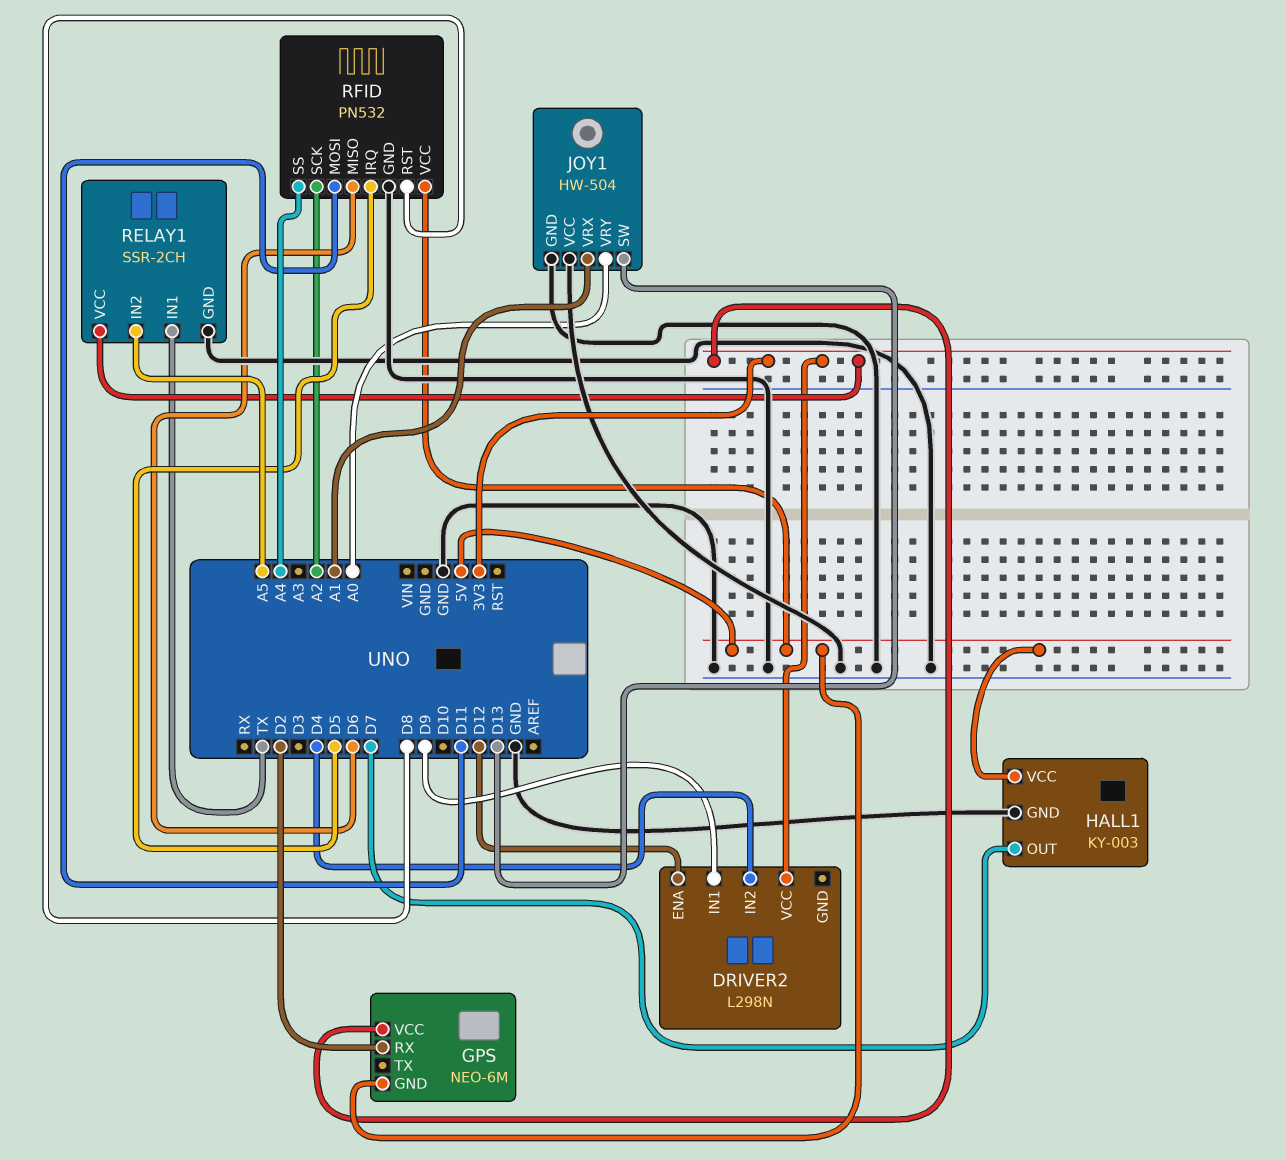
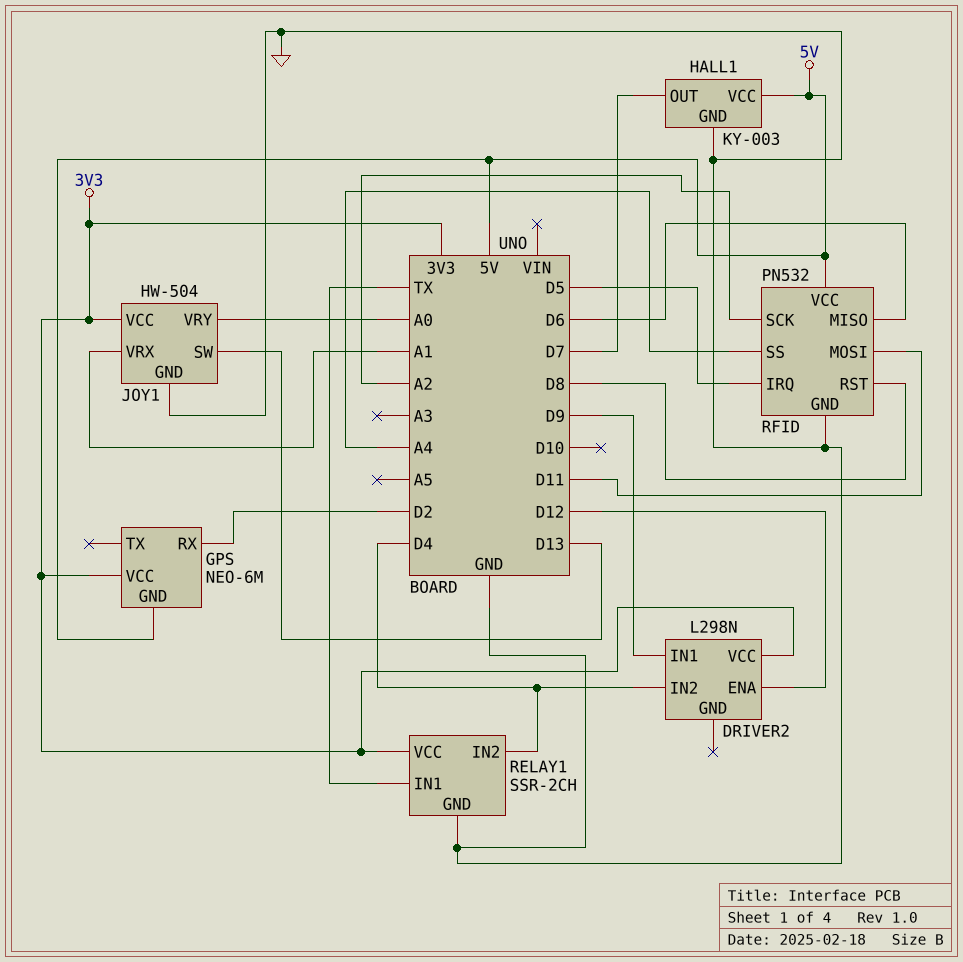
JOY1 pin VCC: GND -> 3V3
RELAY1 pin IN2: A5 -> D4

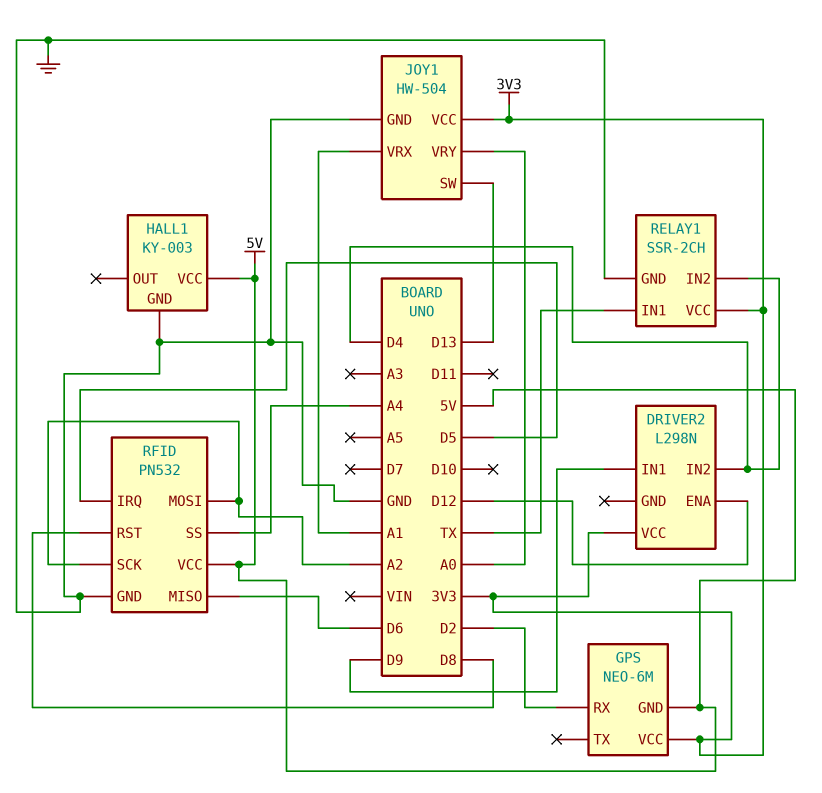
HALL1 pin OUT: D7 -> none
RFID pin MOSI: D11 -> A2

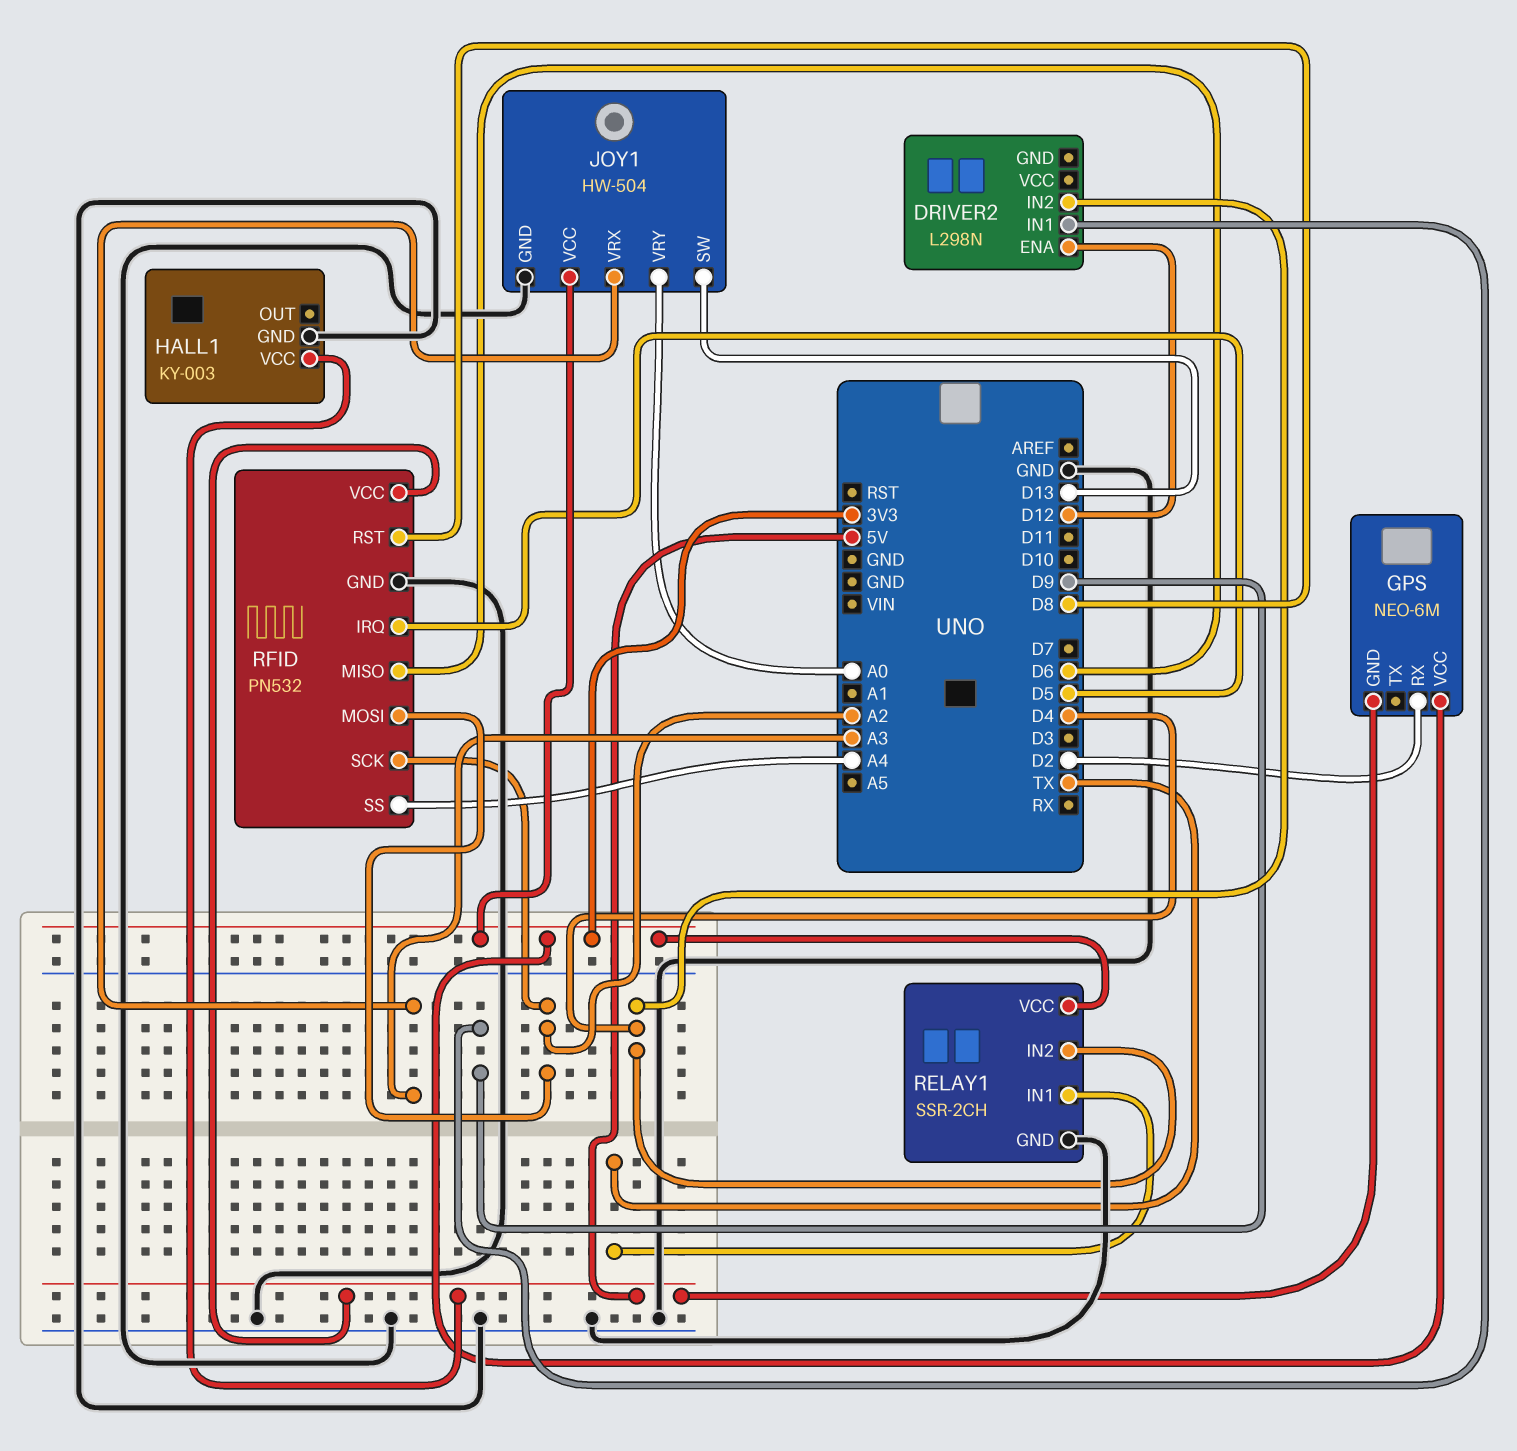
DRIVER2 pin VCC: 3V3 -> none
JOY1 pin VRX: A1 -> A3

